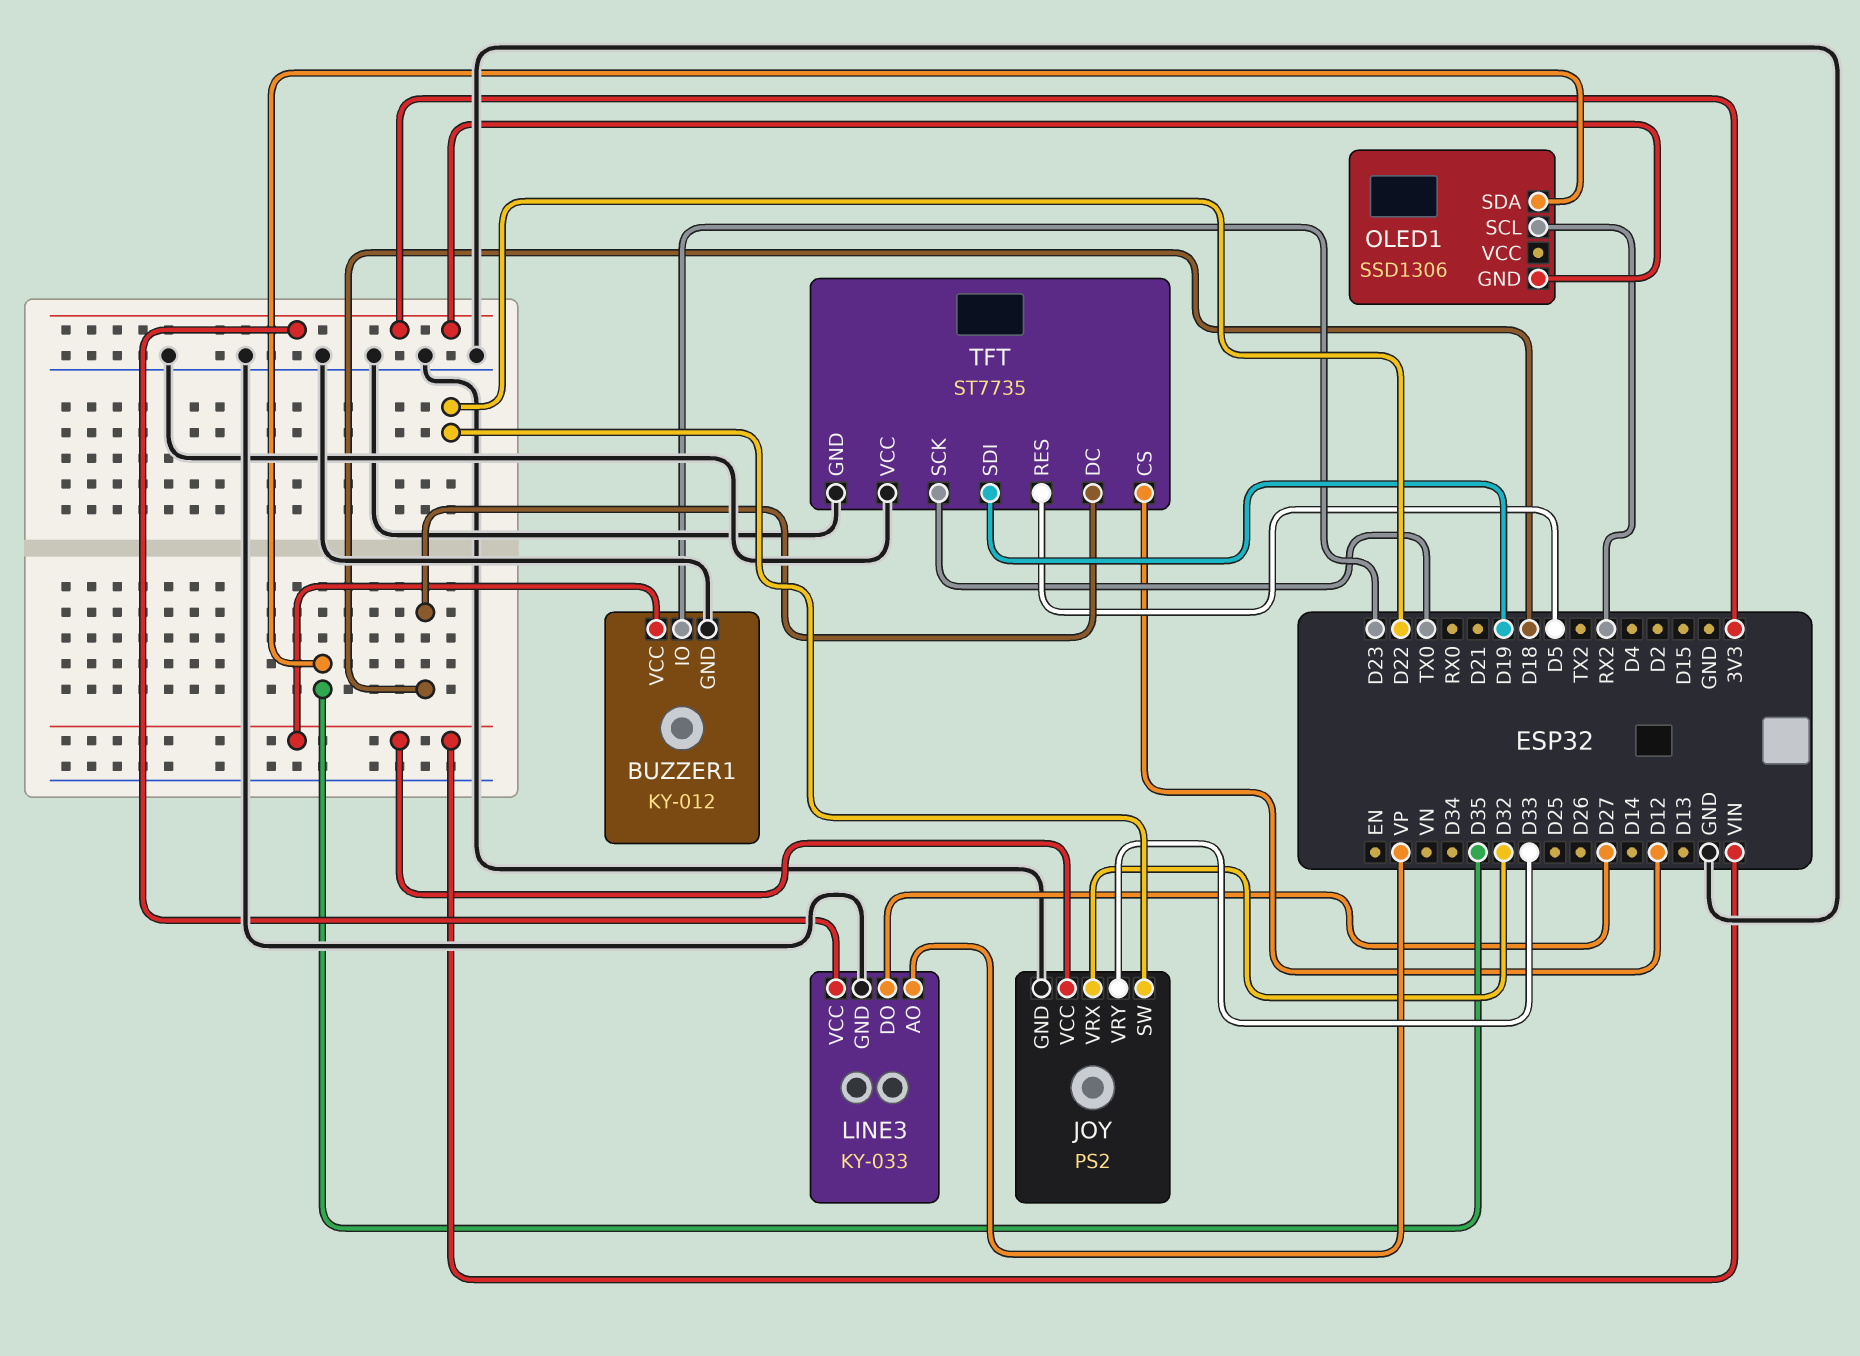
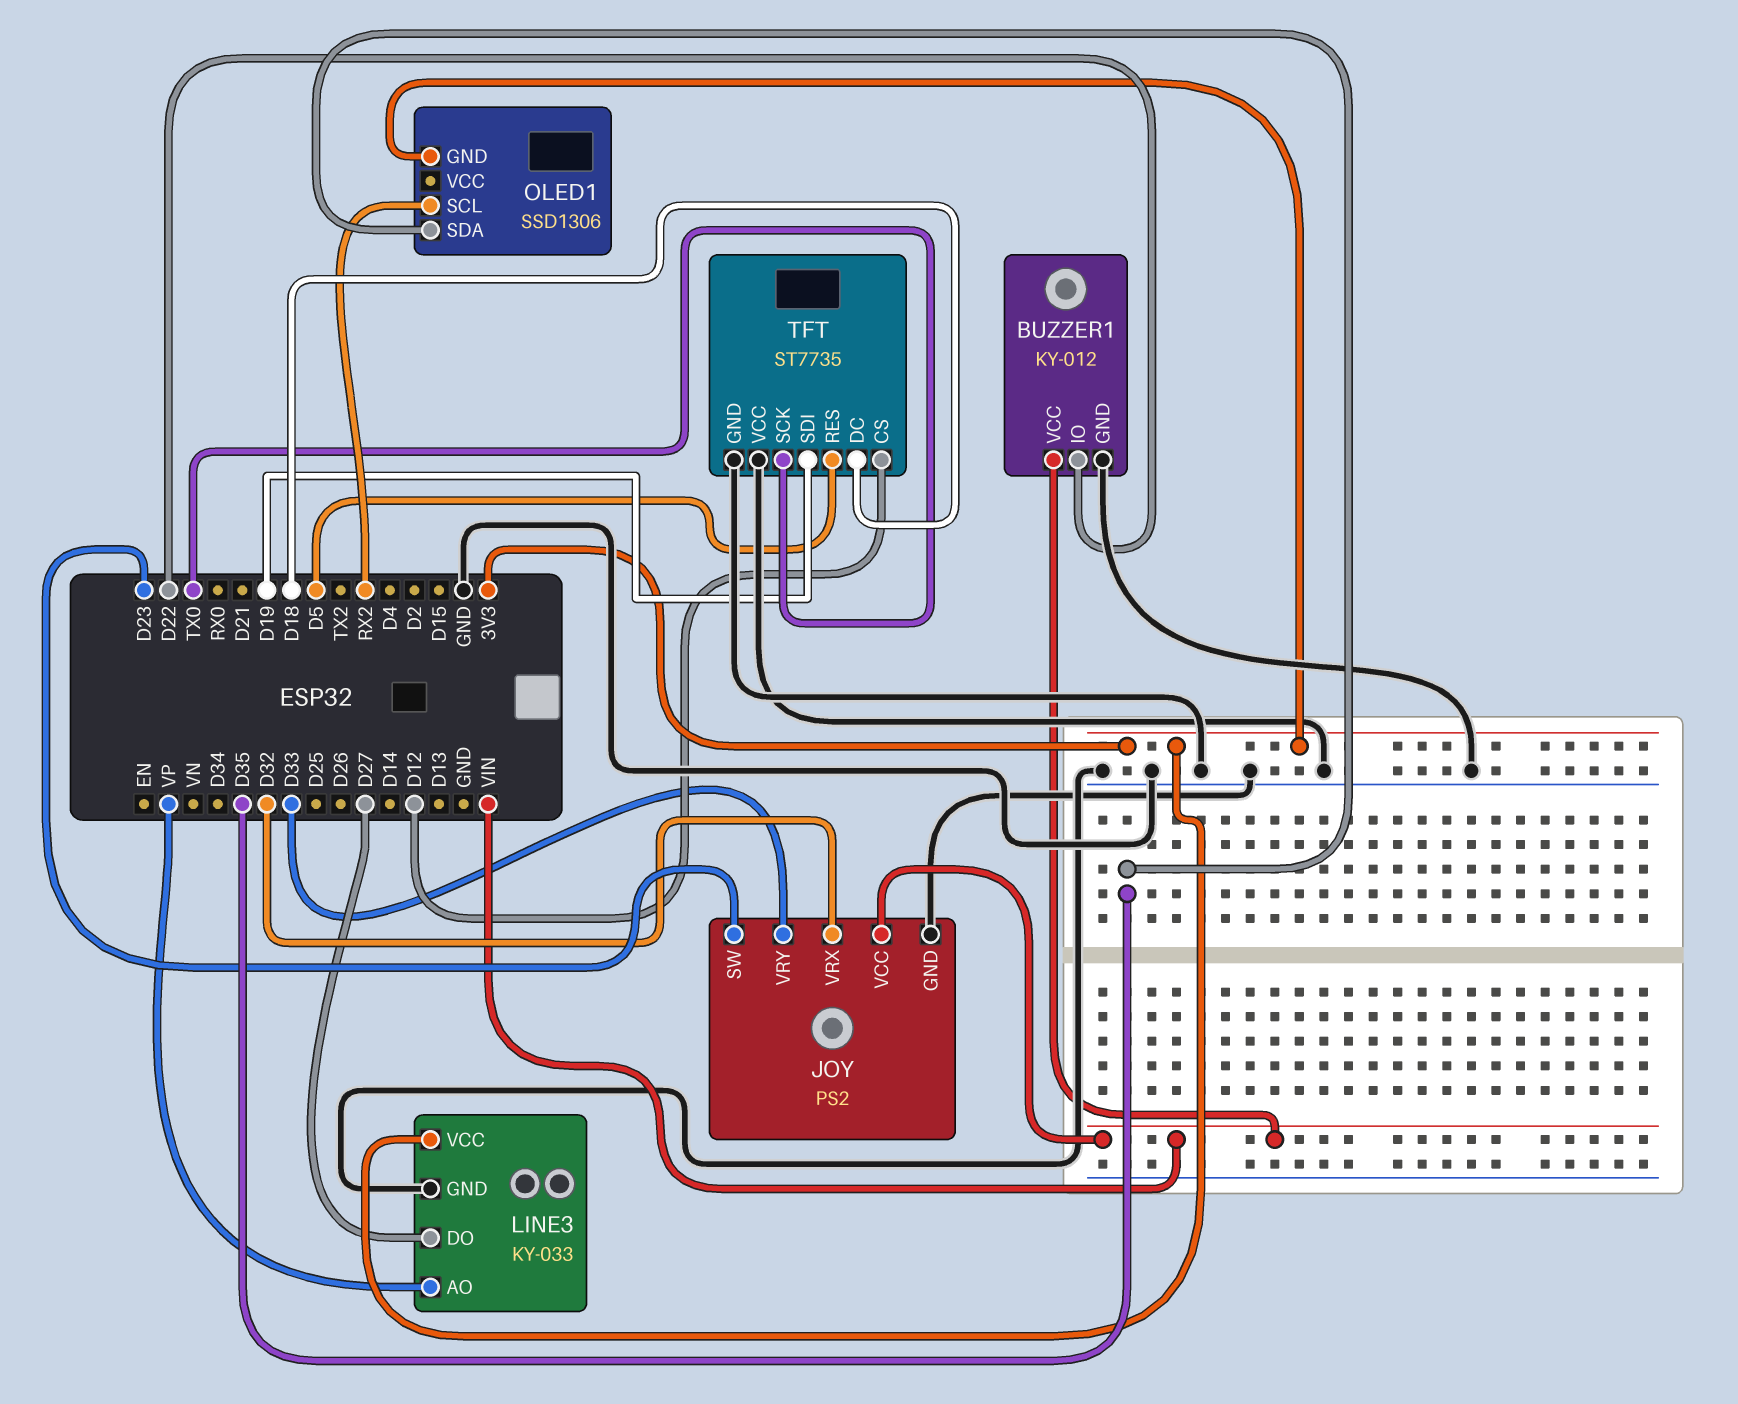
BUZZER1 pin IO: D23 -> D22
JOY pin SW: D22 -> D23

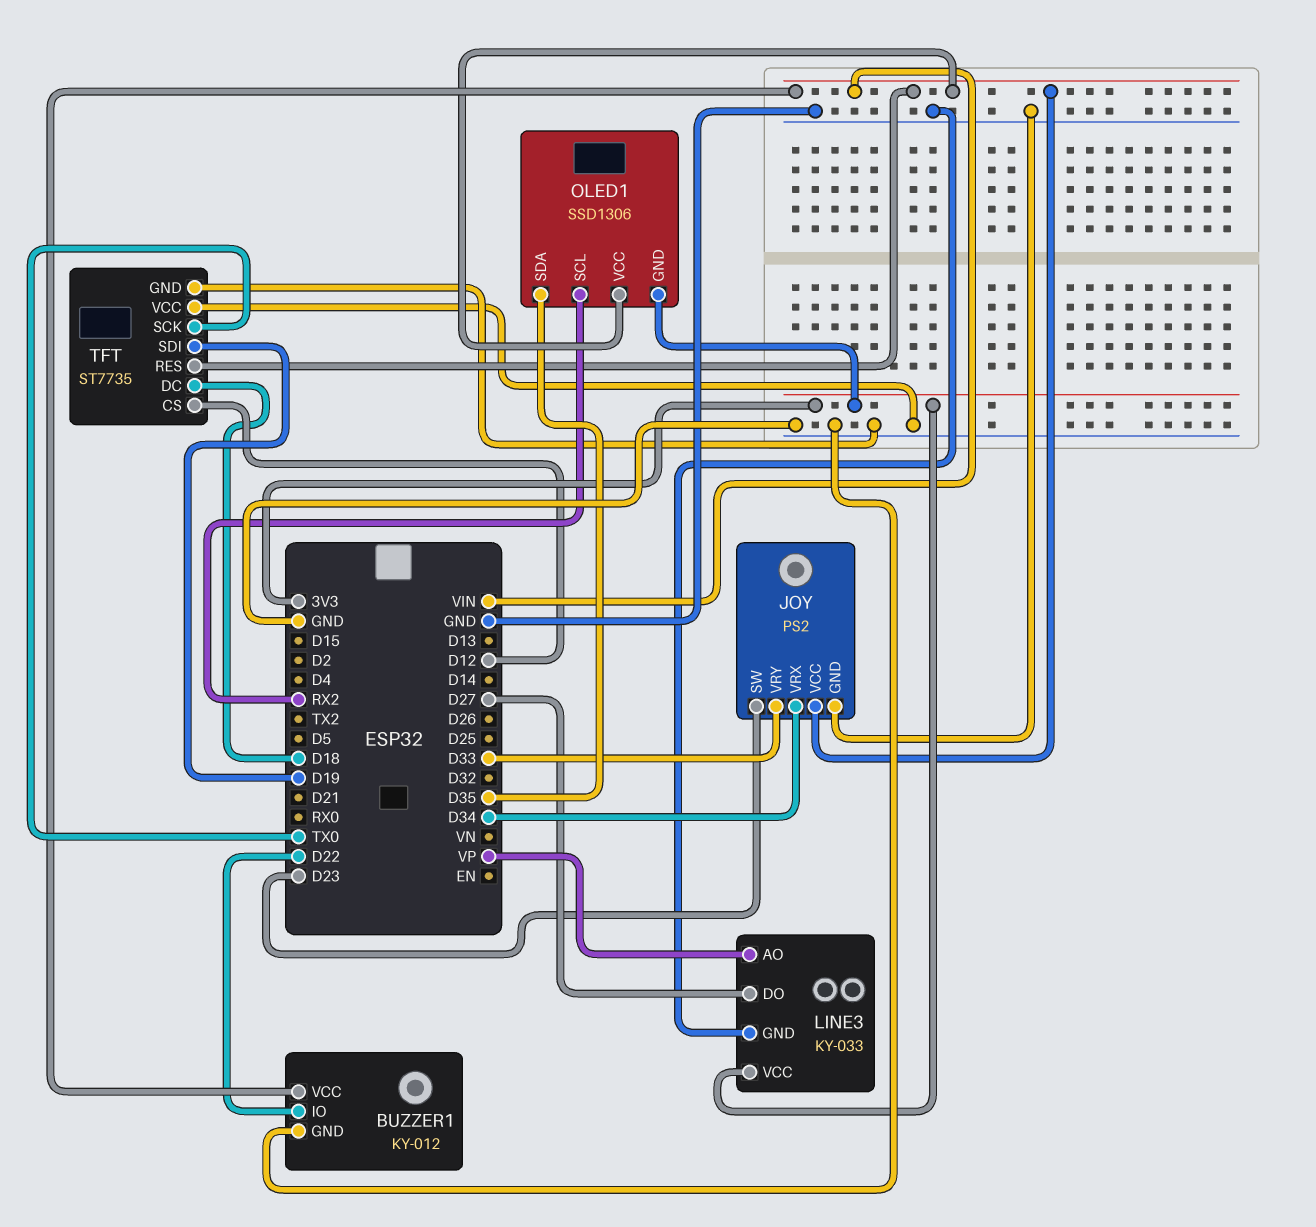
JOY pin VRX: D32 -> D34
OLED1 pin VCC: none -> VIN
TFT pin RES: D5 -> VIN

